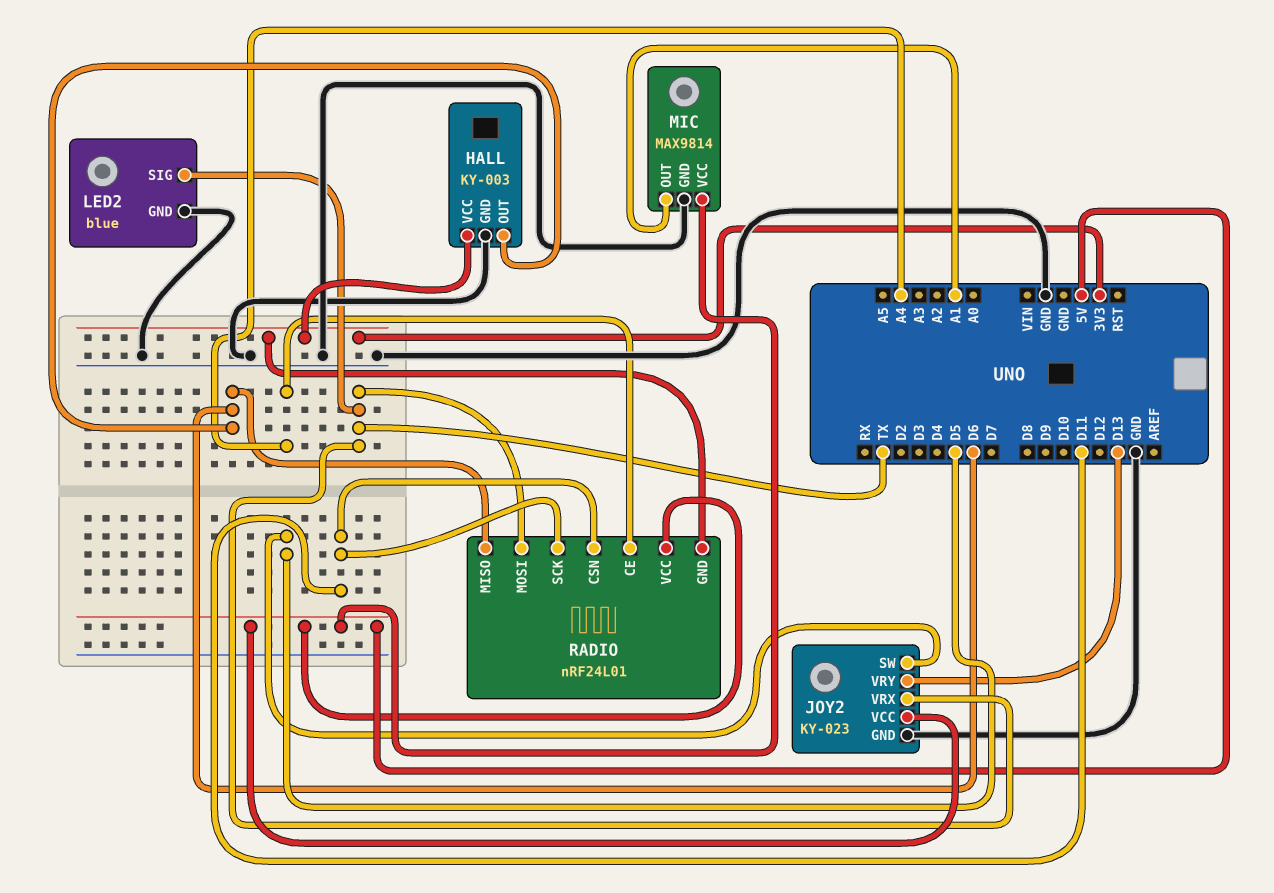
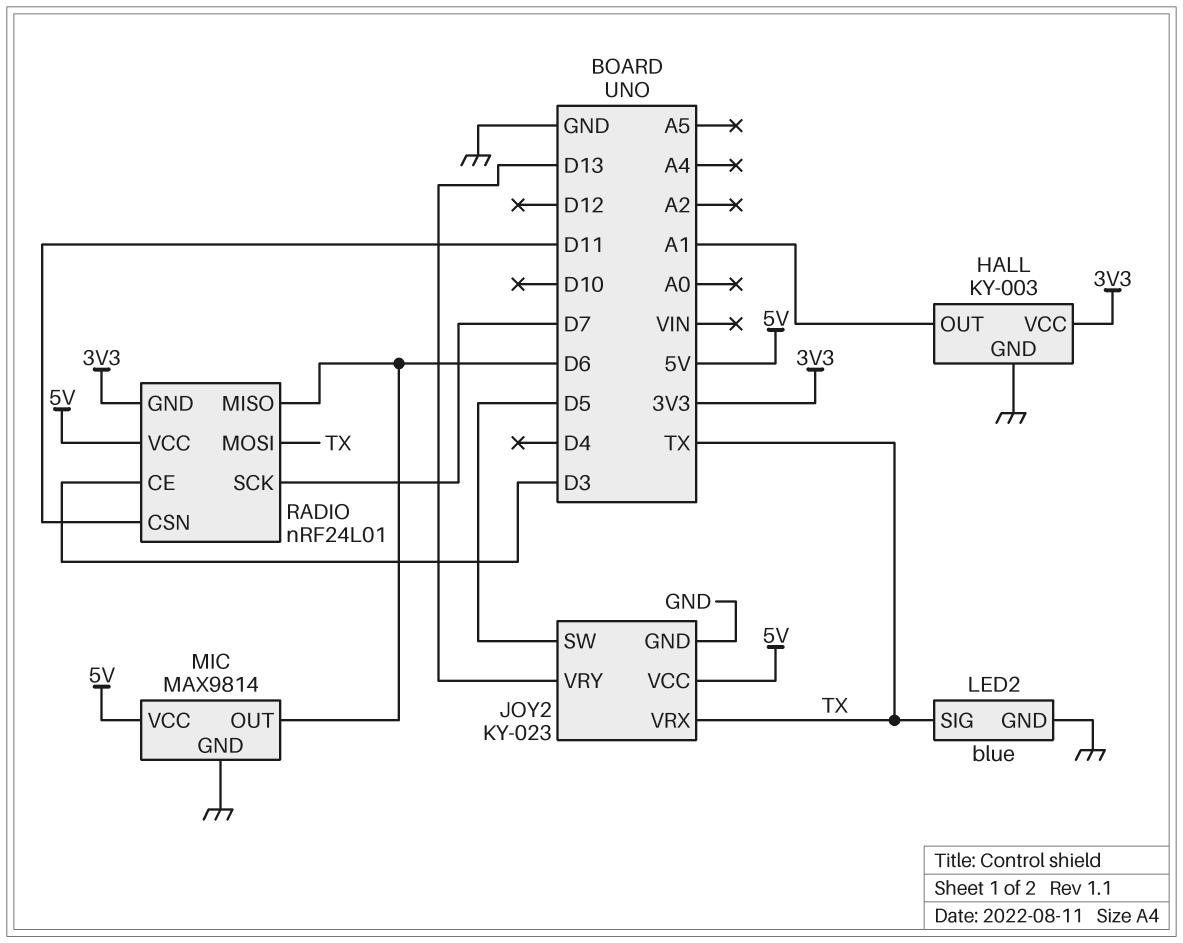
HALL pin OUT: D6 -> A1
MIC pin OUT: A1 -> D6
RADIO pin CE: A4 -> D3
RADIO pin SCK: D11 -> D7

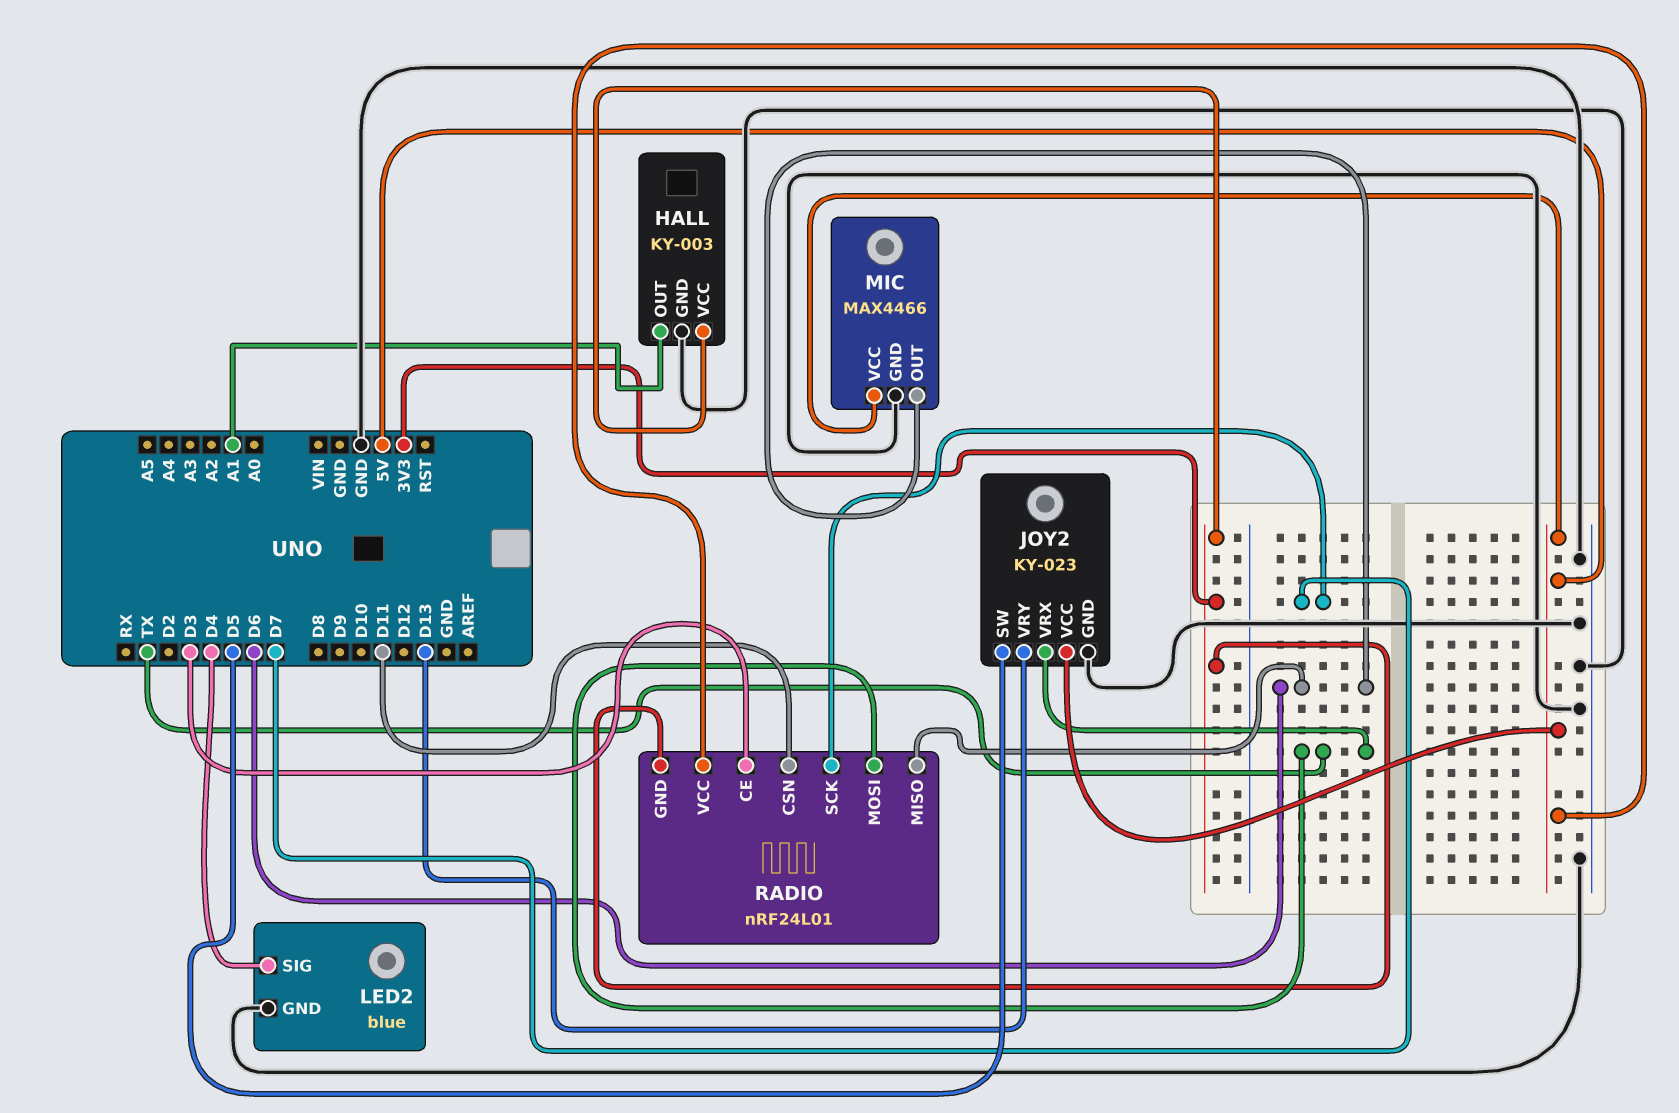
LED2 pin SIG: TX -> D4
MIC: MAX9814 -> MAX4466

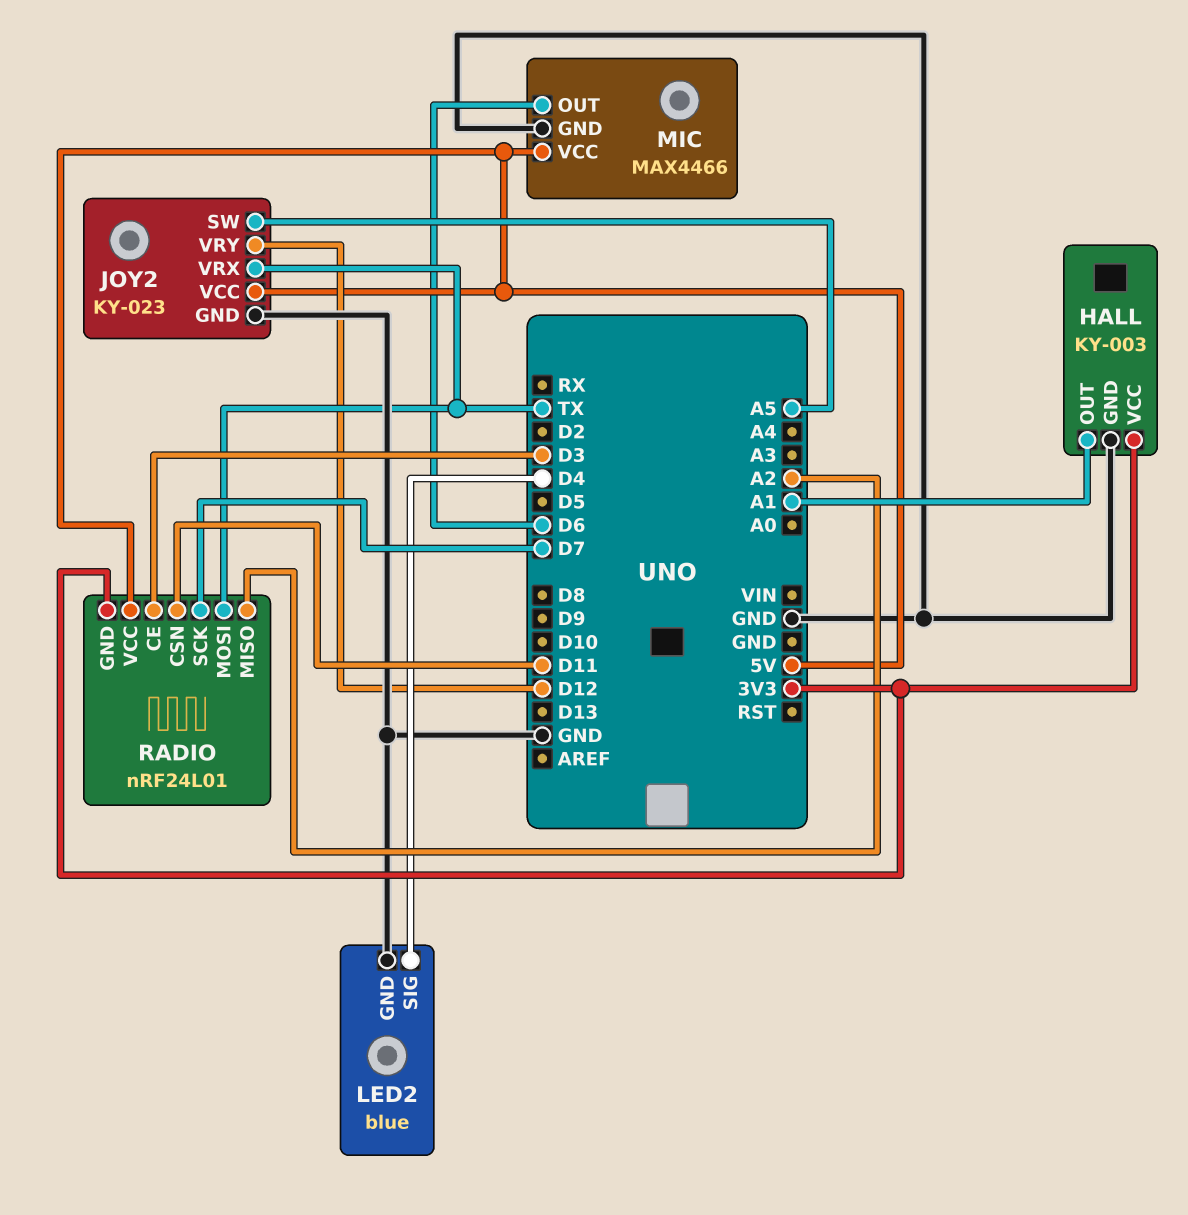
JOY2 pin SW: D5 -> A5
JOY2 pin VRY: D13 -> D12
RADIO pin MISO: D6 -> A2

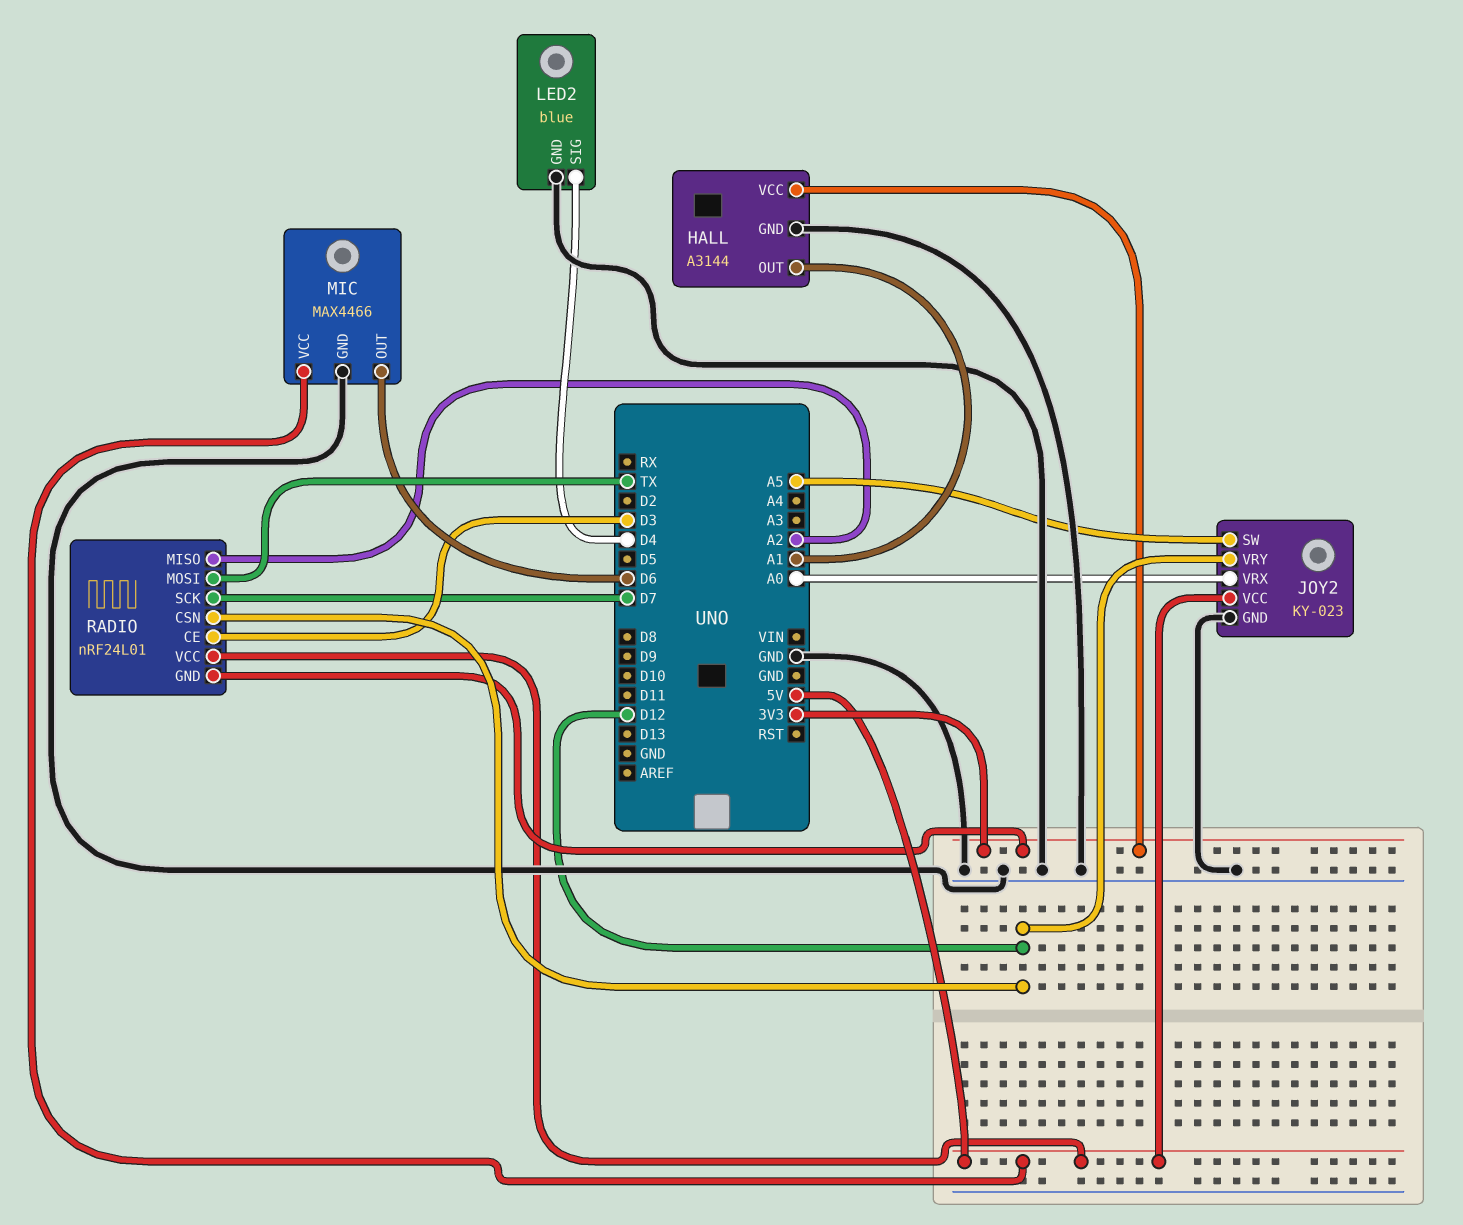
HALL: KY-003 -> A3144
JOY2 pin VRX: TX -> A0
RADIO pin CSN: D11 -> D12

